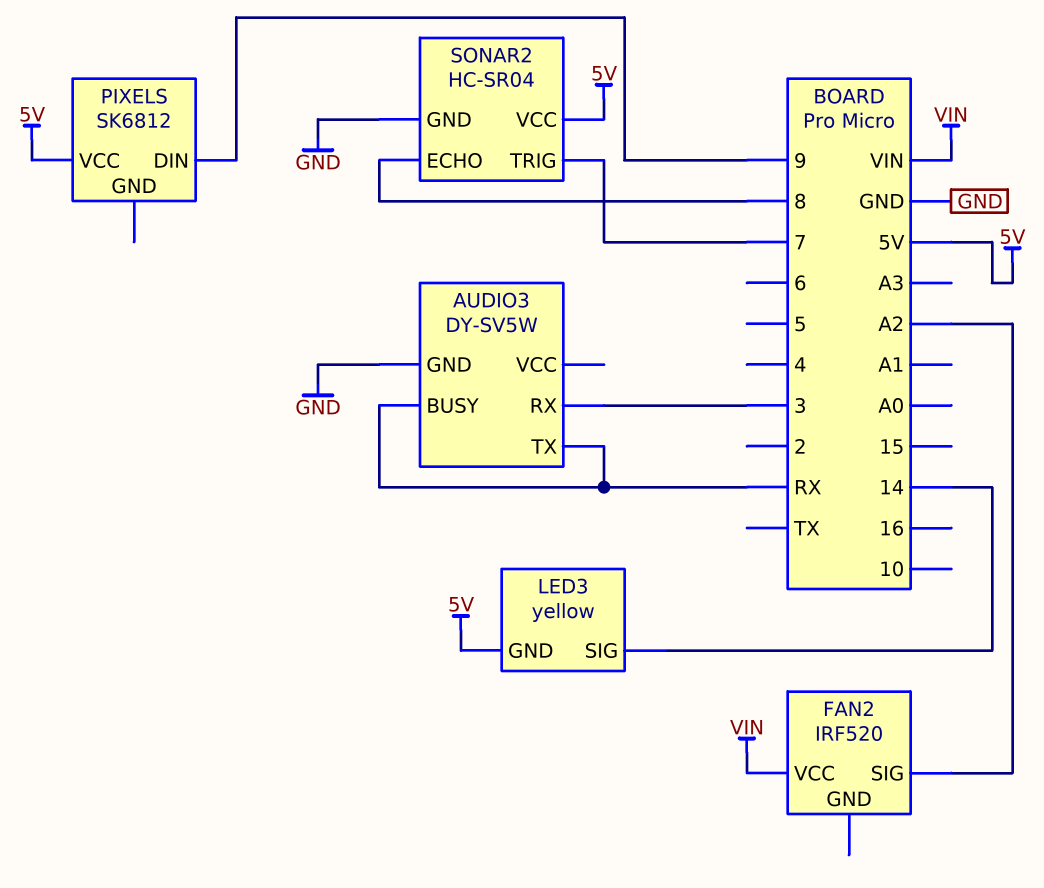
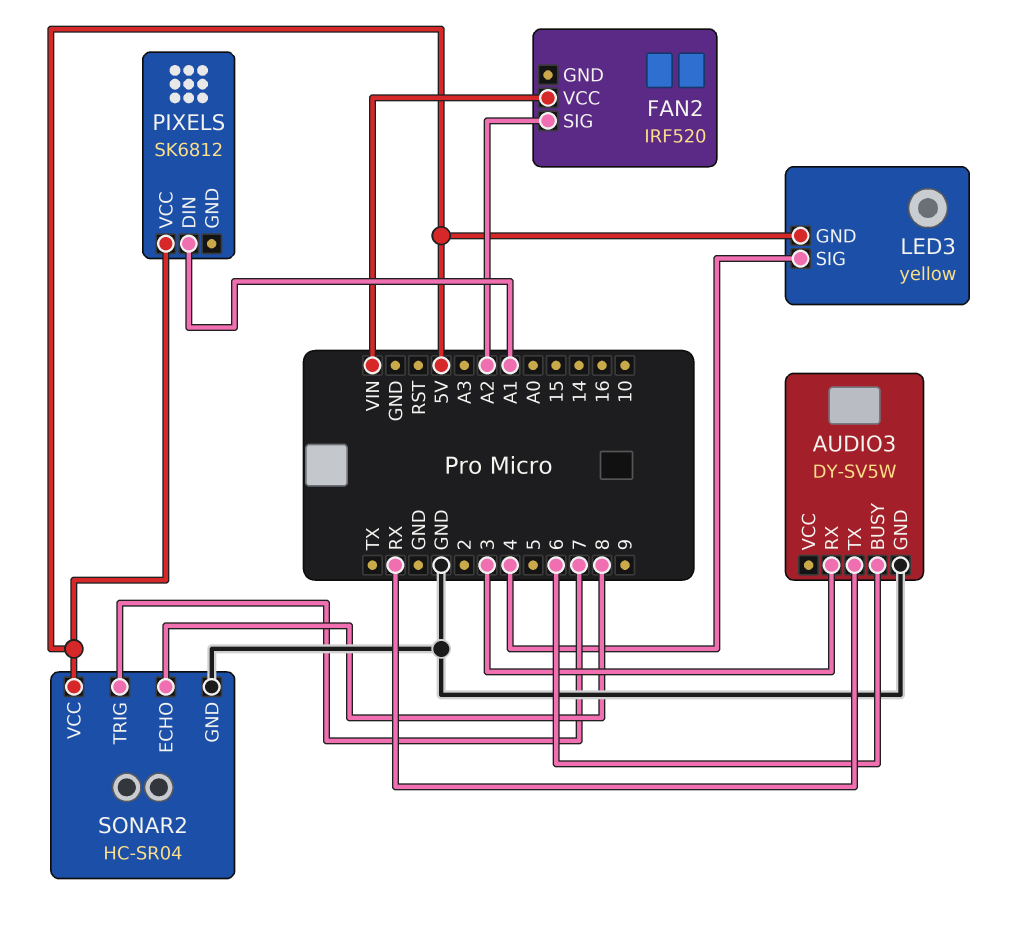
AUDIO3 pin BUSY: RX -> 6
LED3 pin SIG: 14 -> 4
PIXELS pin DIN: 9 -> A1

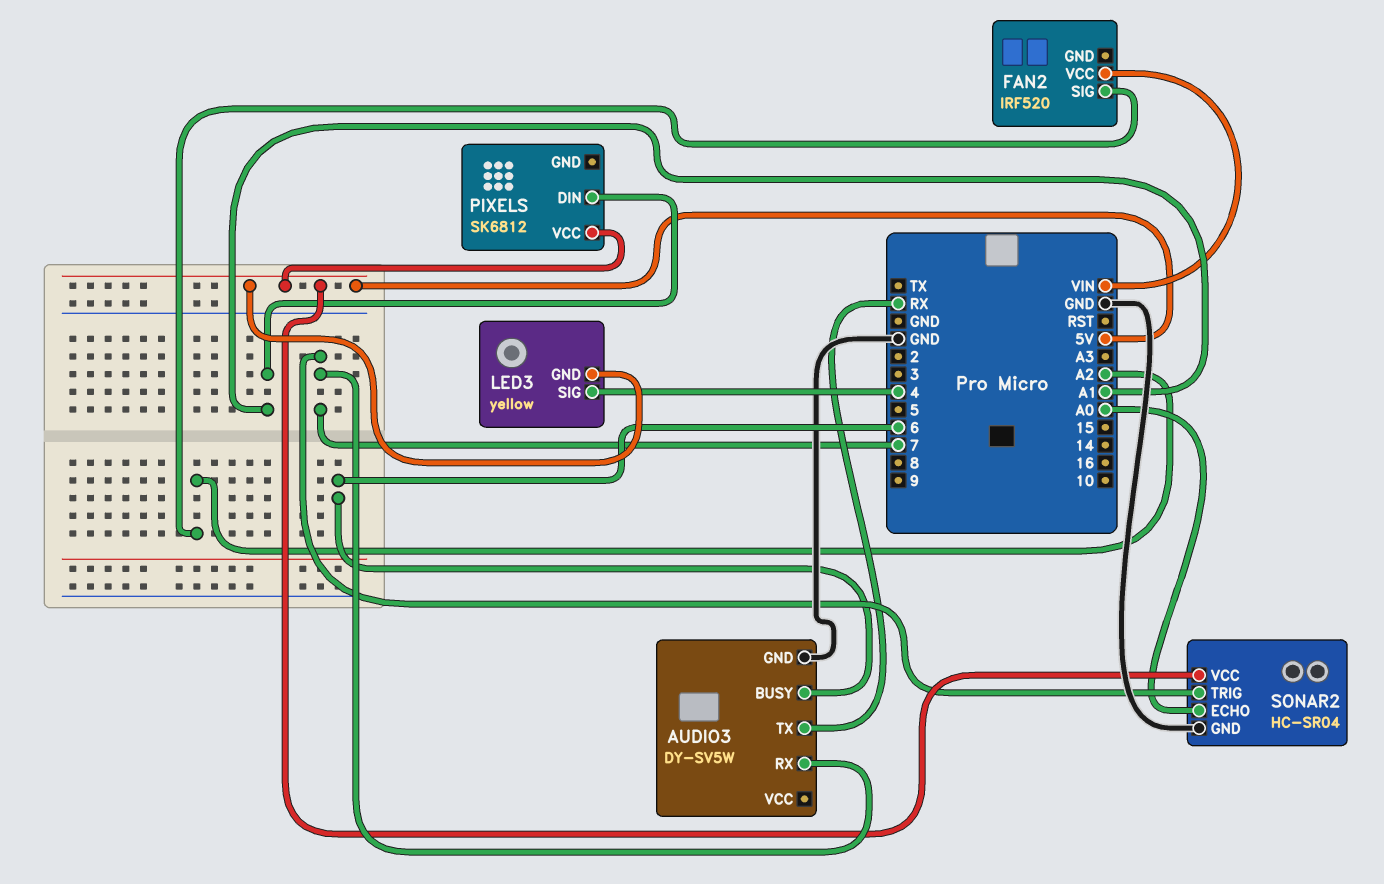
AUDIO3 pin RX: 3 -> 7
SONAR2 pin ECHO: 8 -> A0

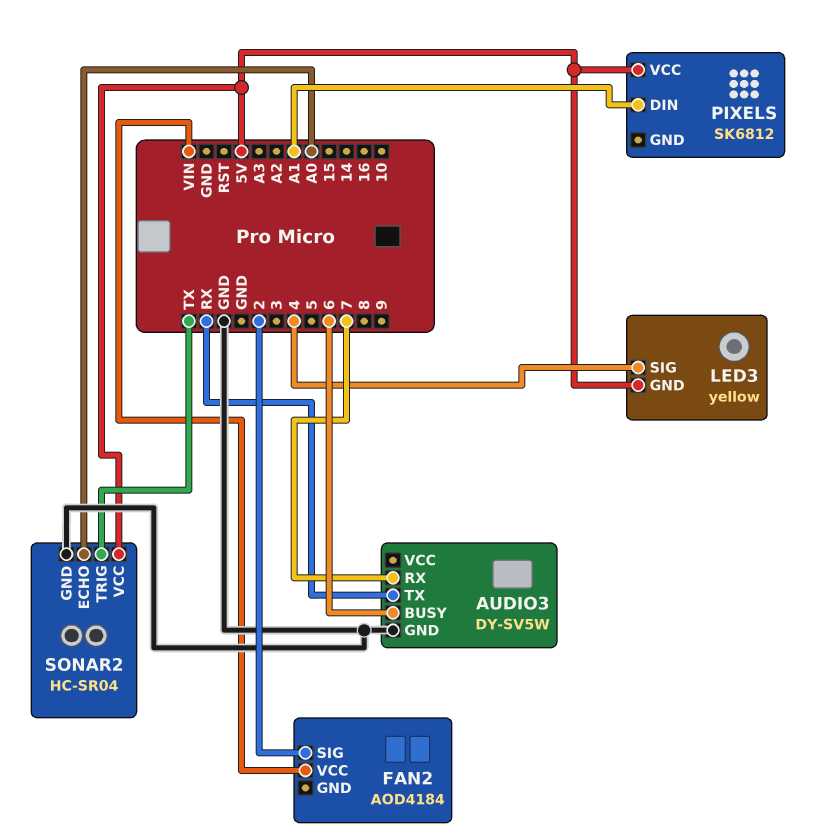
FAN2: IRF520 -> AOD4184
FAN2 pin SIG: A2 -> 2
SONAR2 pin TRIG: 7 -> TX

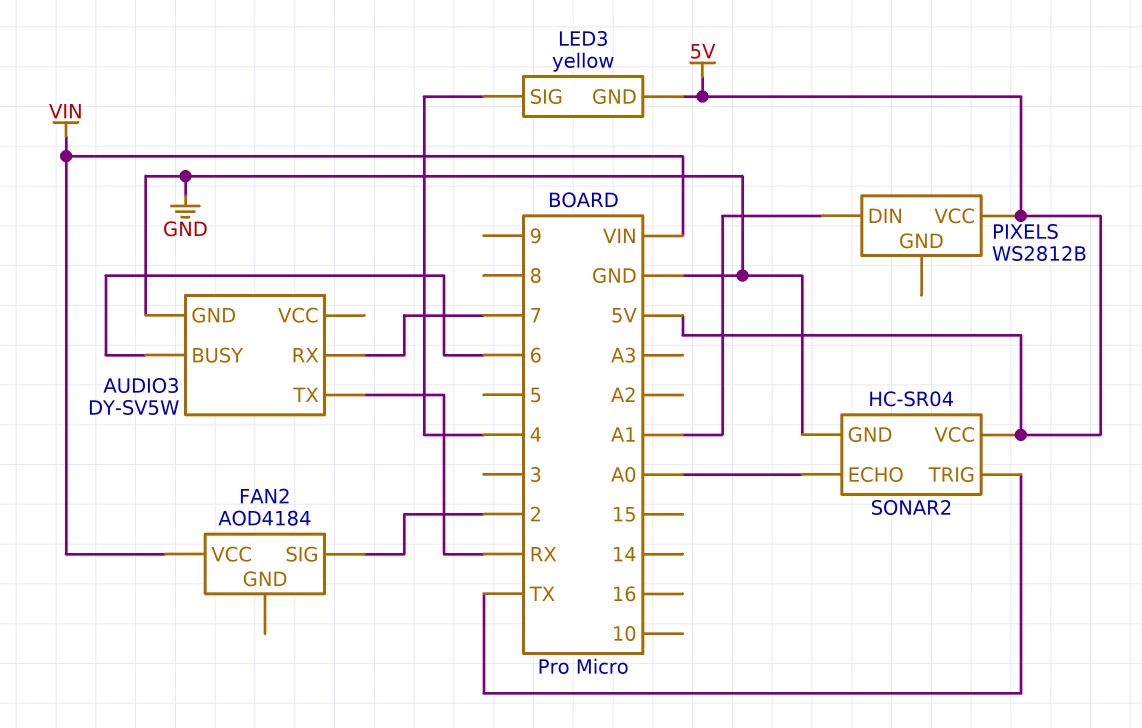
PIXELS: SK6812 -> WS2812B

